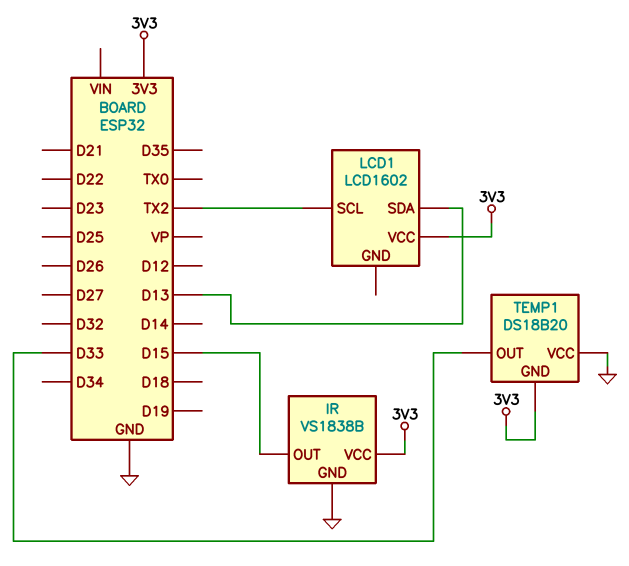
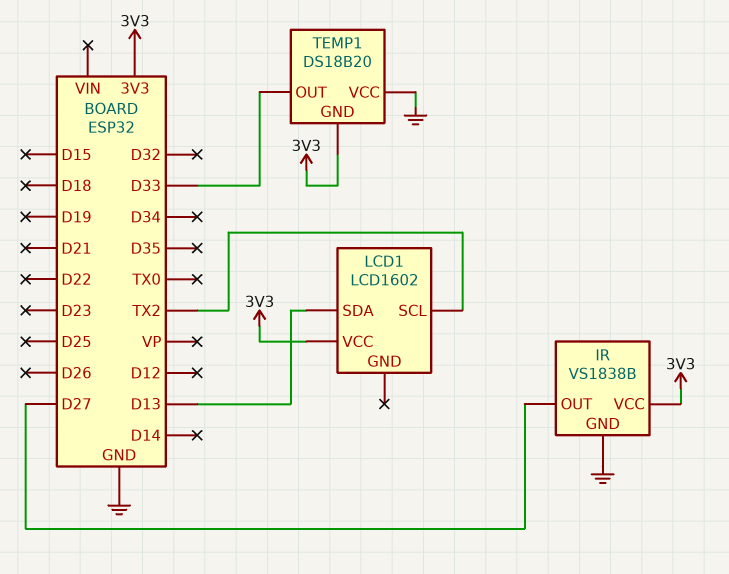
IR pin OUT: D15 -> D27

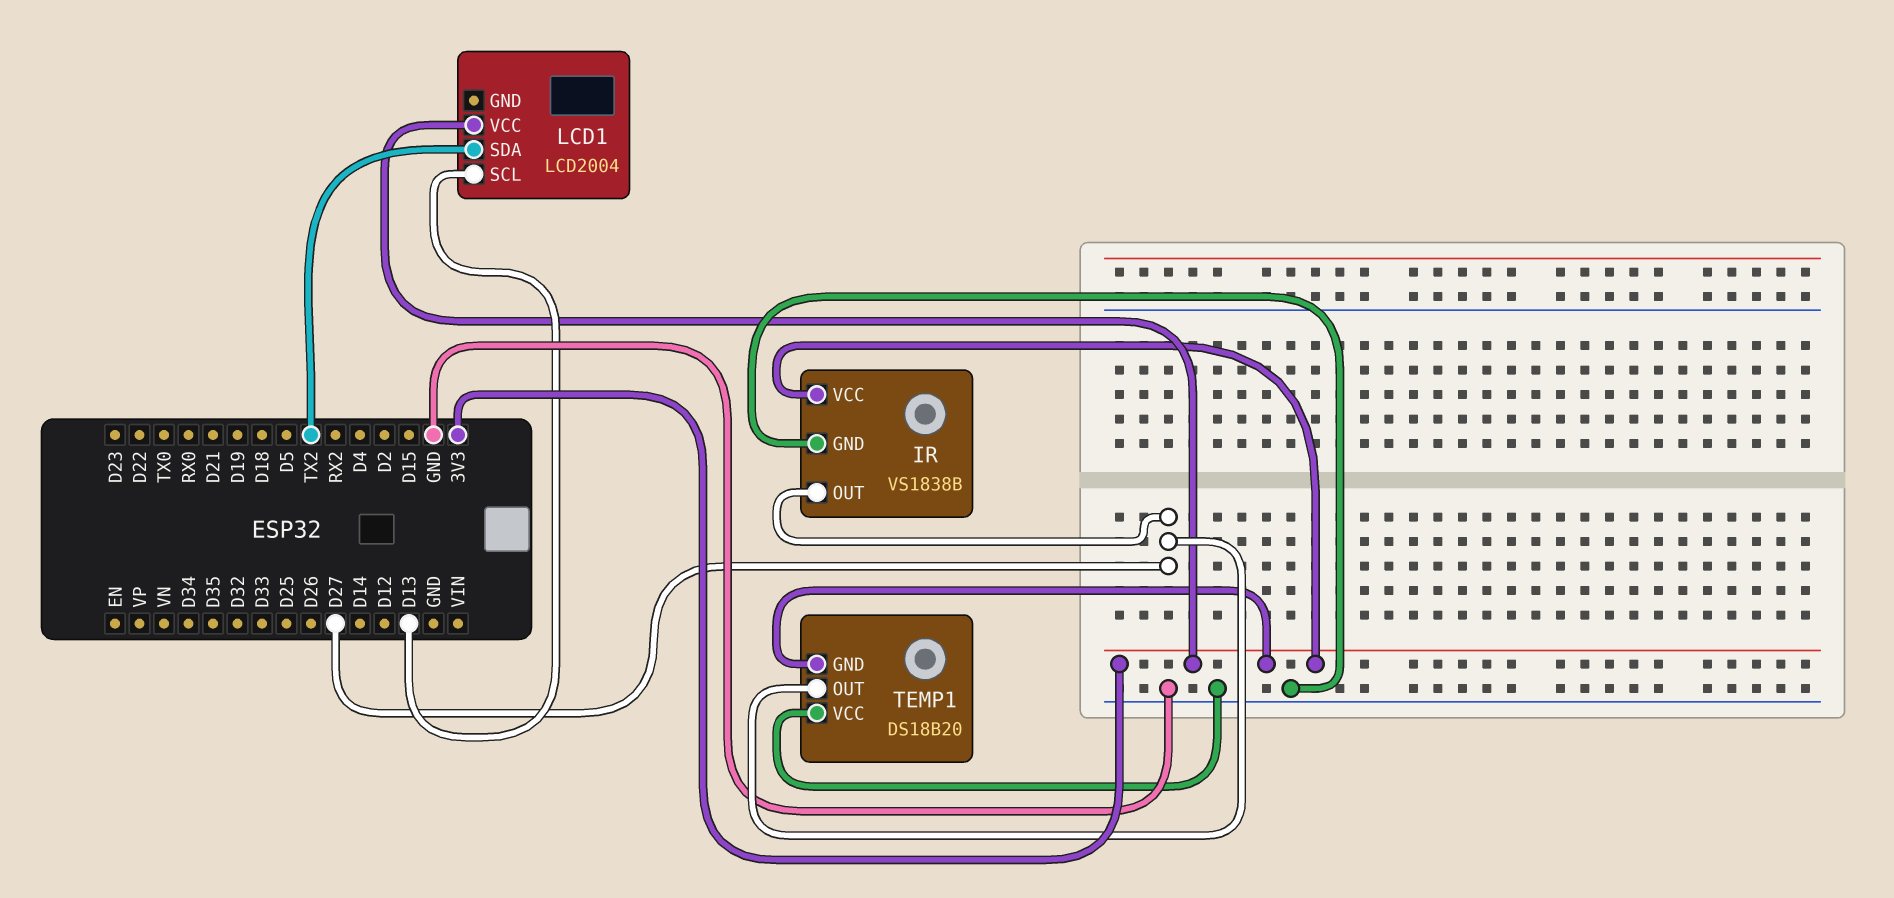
LCD1: LCD1602 -> LCD2004
LCD1 pin SCL: TX2 -> D13
LCD1 pin SDA: D13 -> TX2
TEMP1 pin OUT: D33 -> D27

